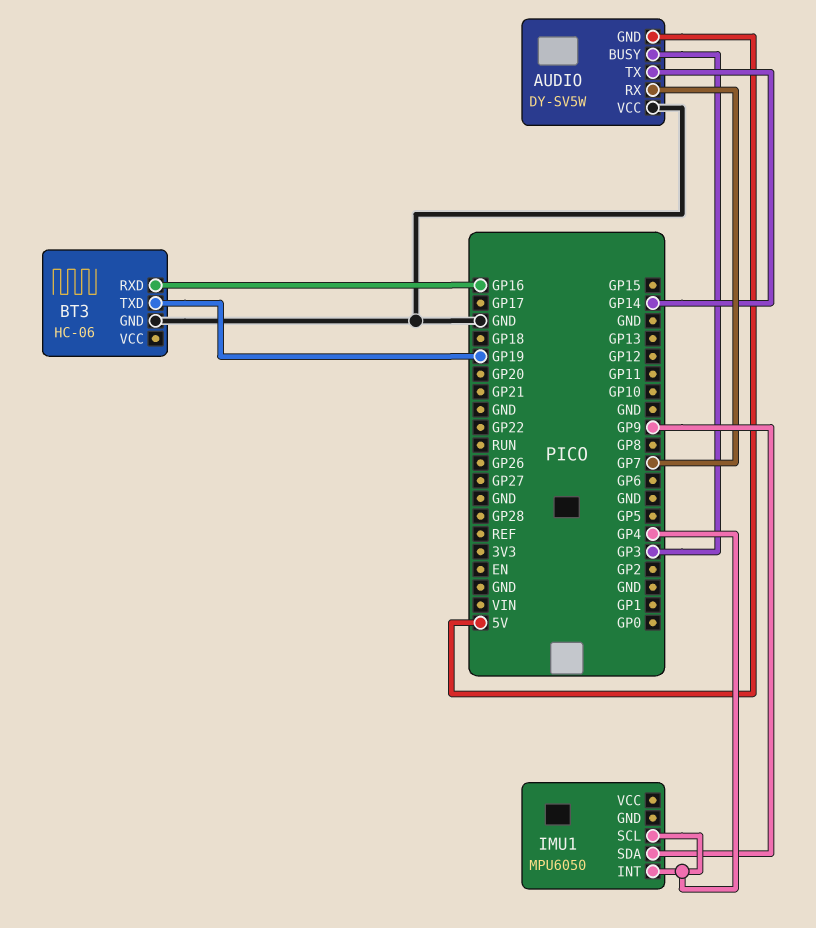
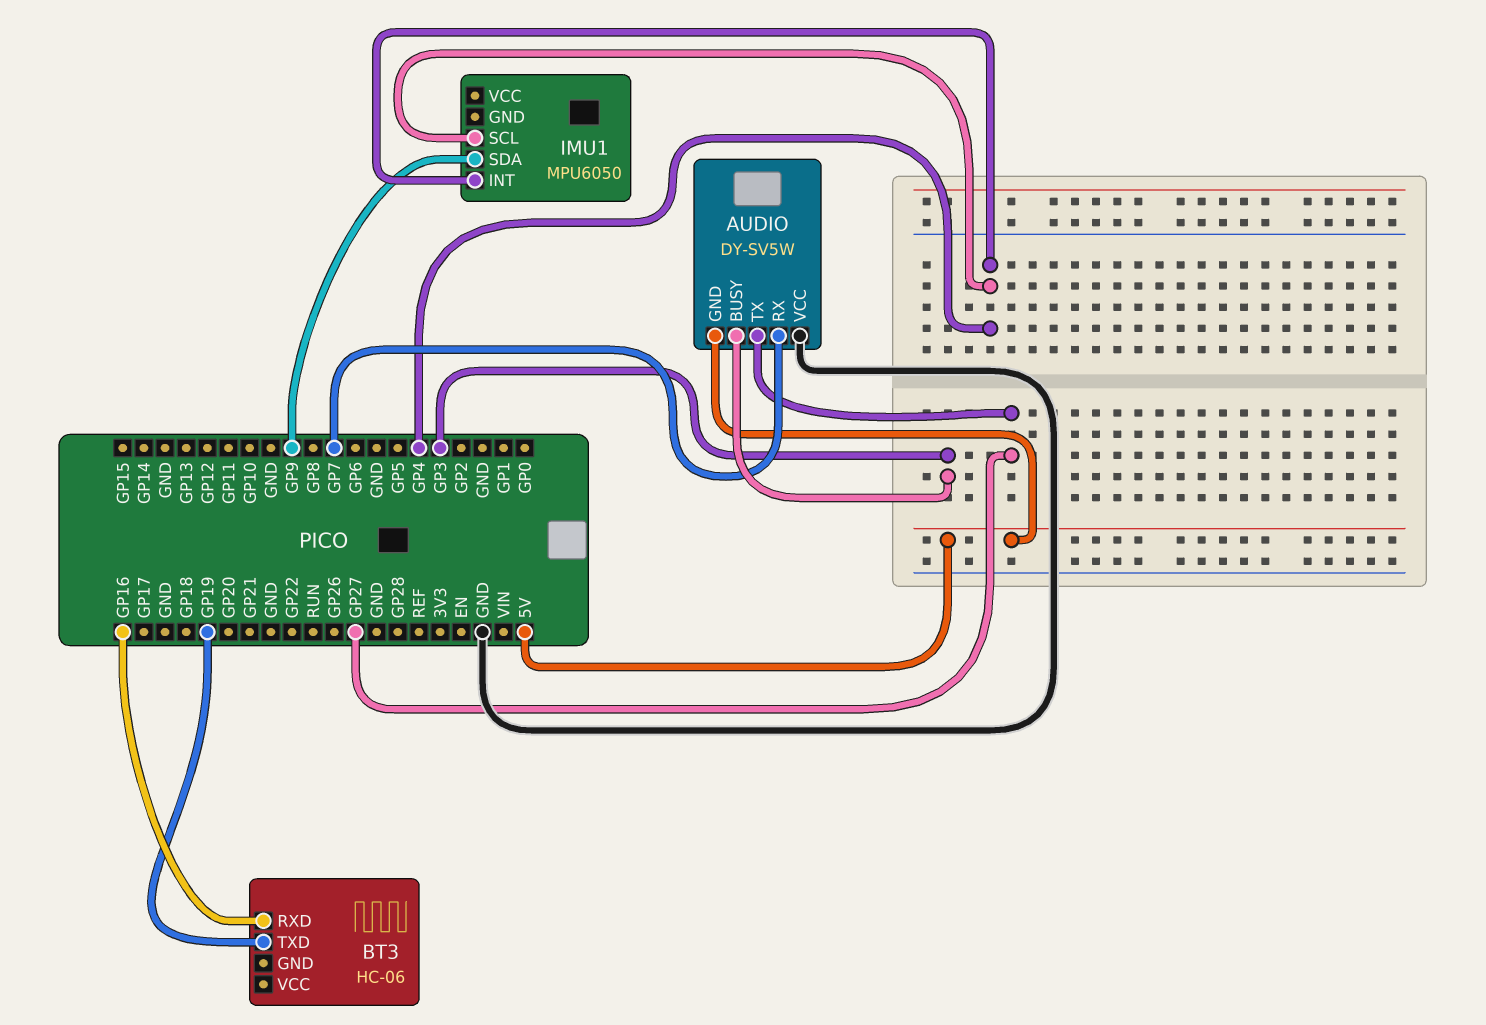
AUDIO pin TX: GP14 -> GP27
BT3 pin GND: GND -> none

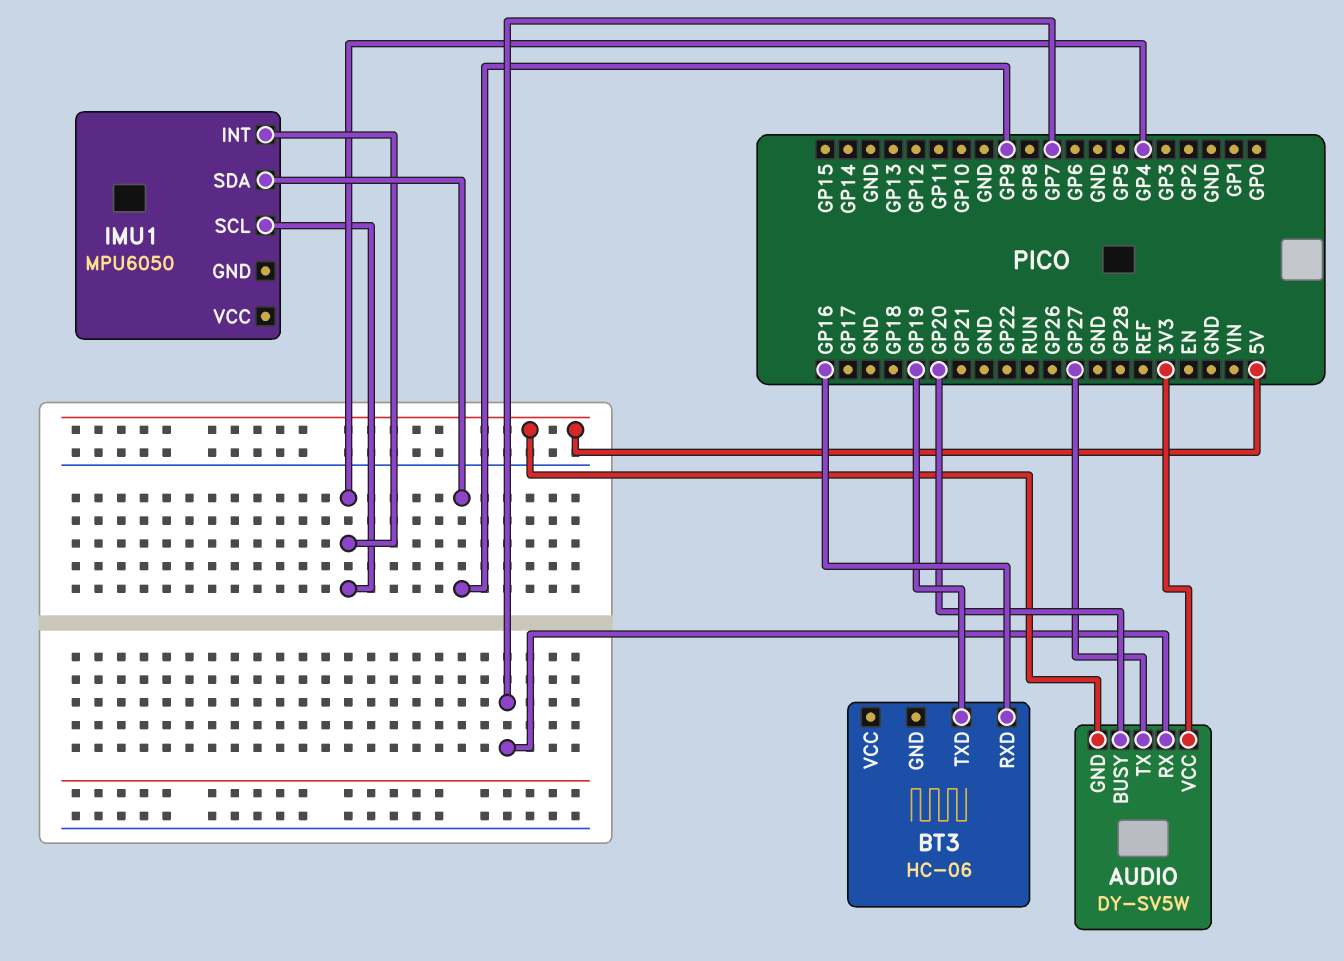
AUDIO pin BUSY: GP3 -> GP20
AUDIO pin VCC: GND -> 3V3

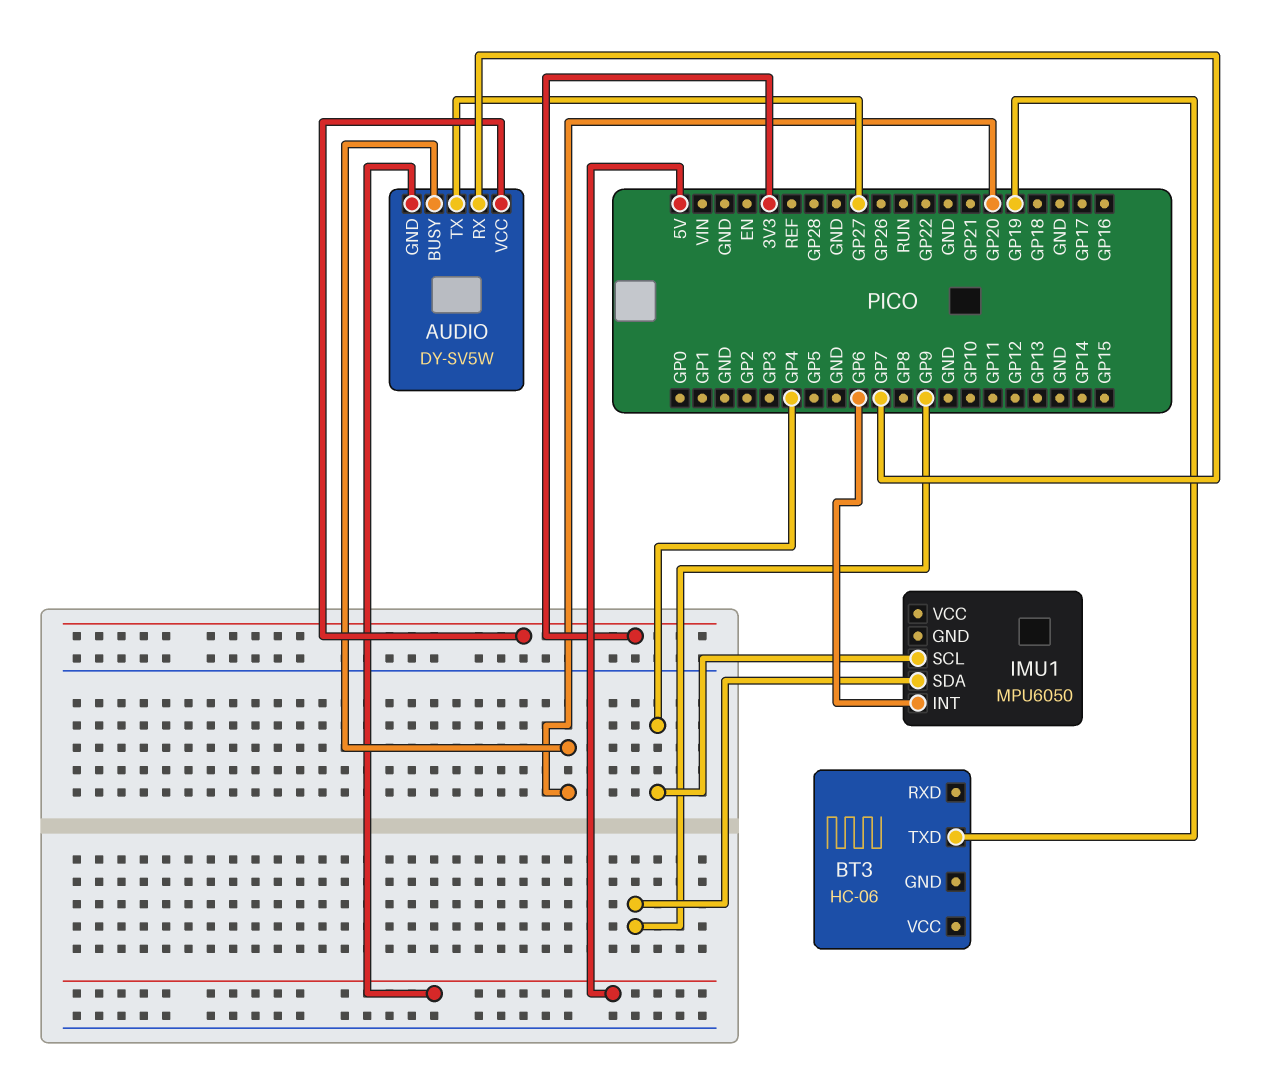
BT3 pin RXD: GP16 -> none
IMU1 pin INT: GP4 -> GP6

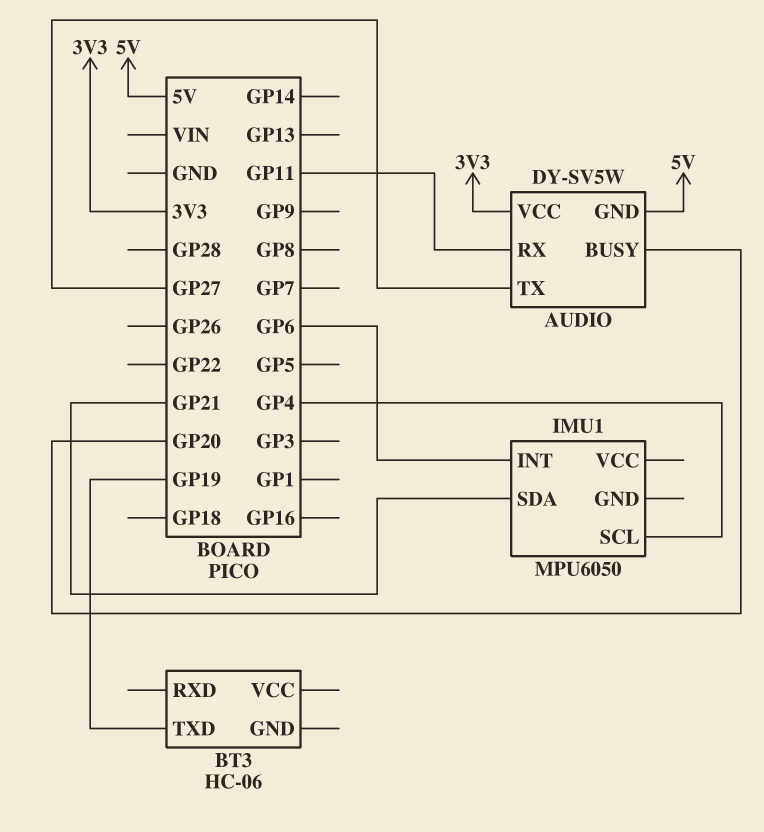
AUDIO pin RX: GP7 -> GP11
IMU1 pin SDA: GP9 -> GP21

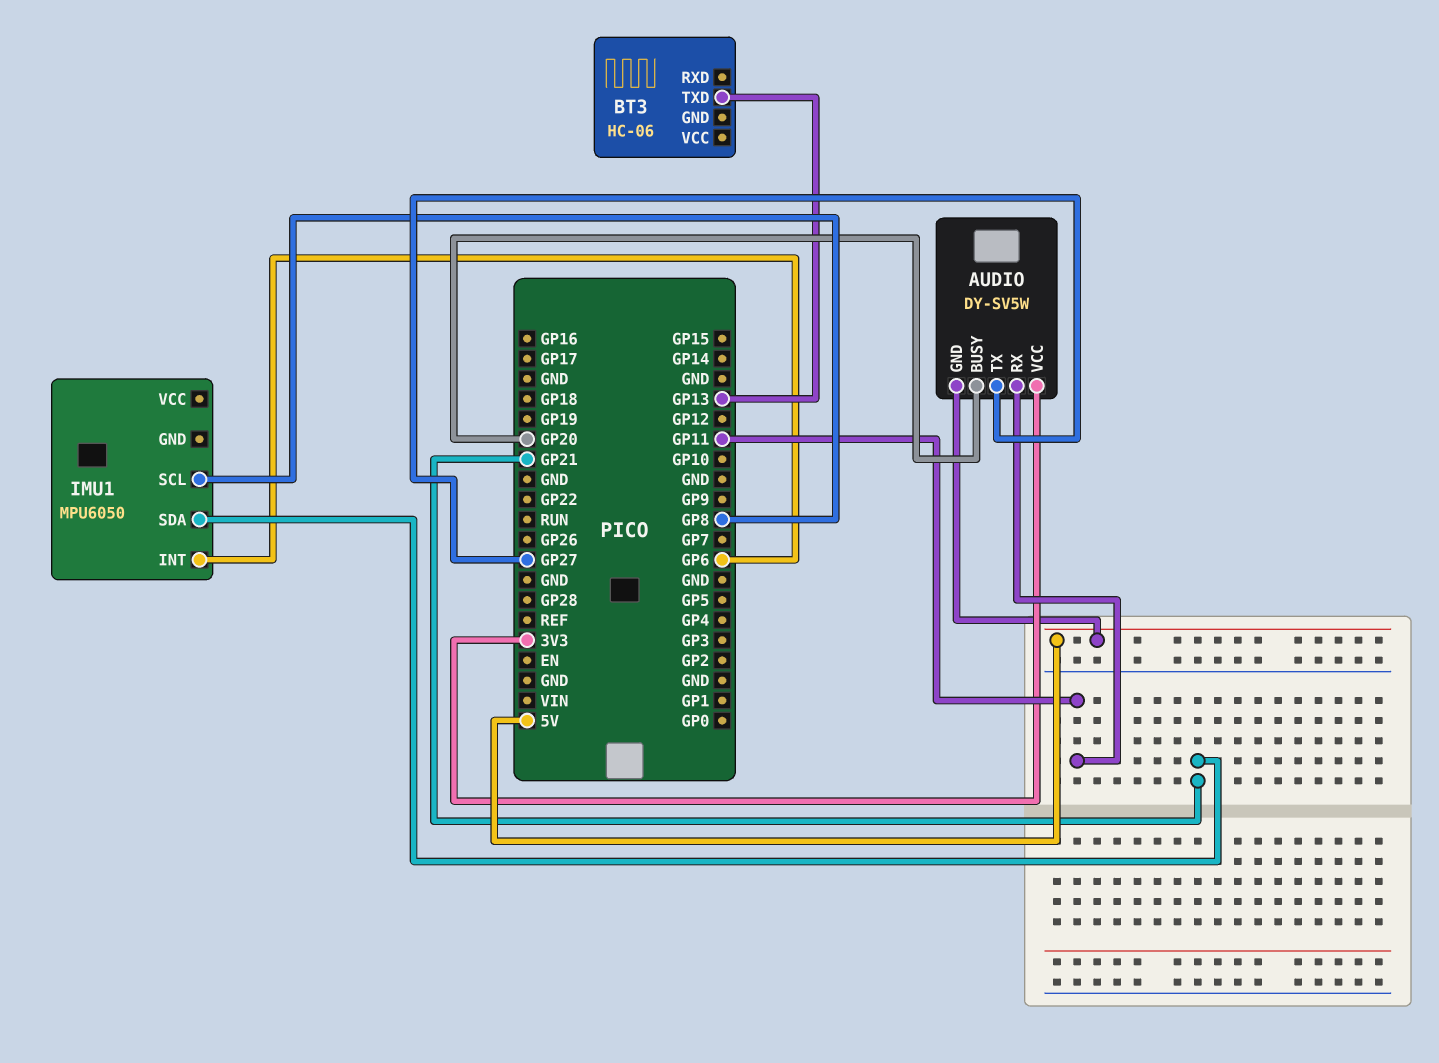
BT3 pin TXD: GP19 -> GP13
IMU1 pin SCL: GP4 -> GP8

